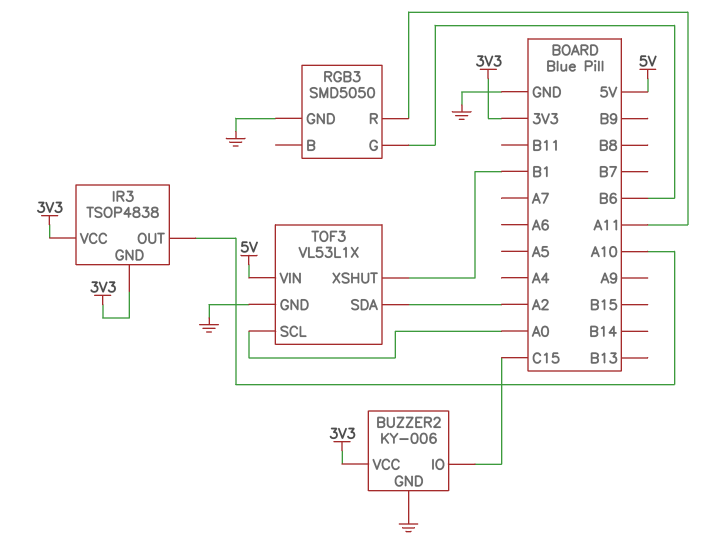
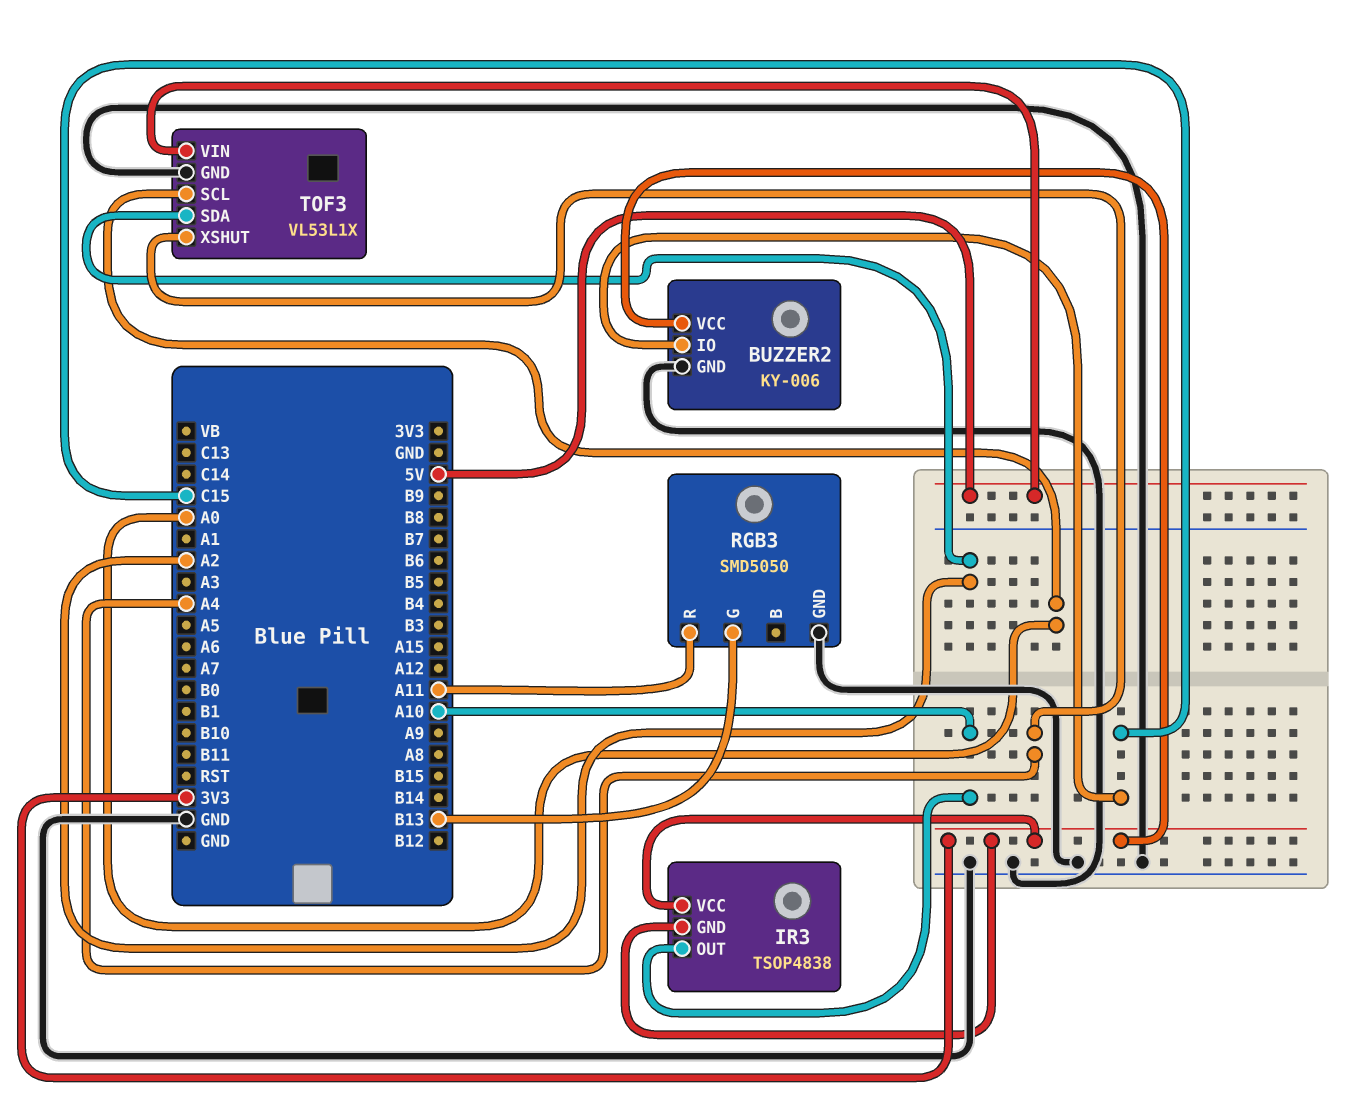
RGB3 pin G: B6 -> B13
TOF3 pin XSHUT: B1 -> A4

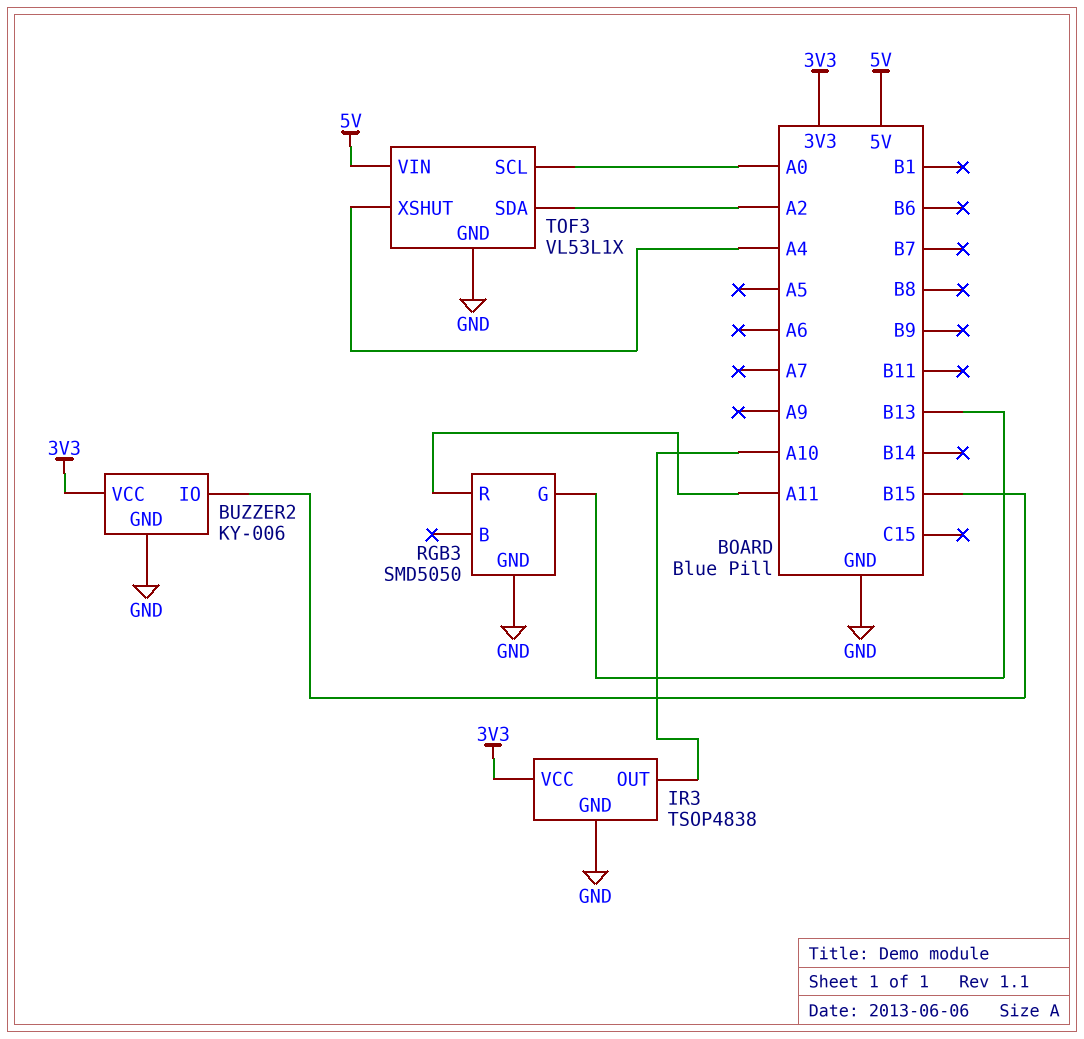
BUZZER2 pin IO: C15 -> B15
IR3 pin GND: 3V3 -> GND

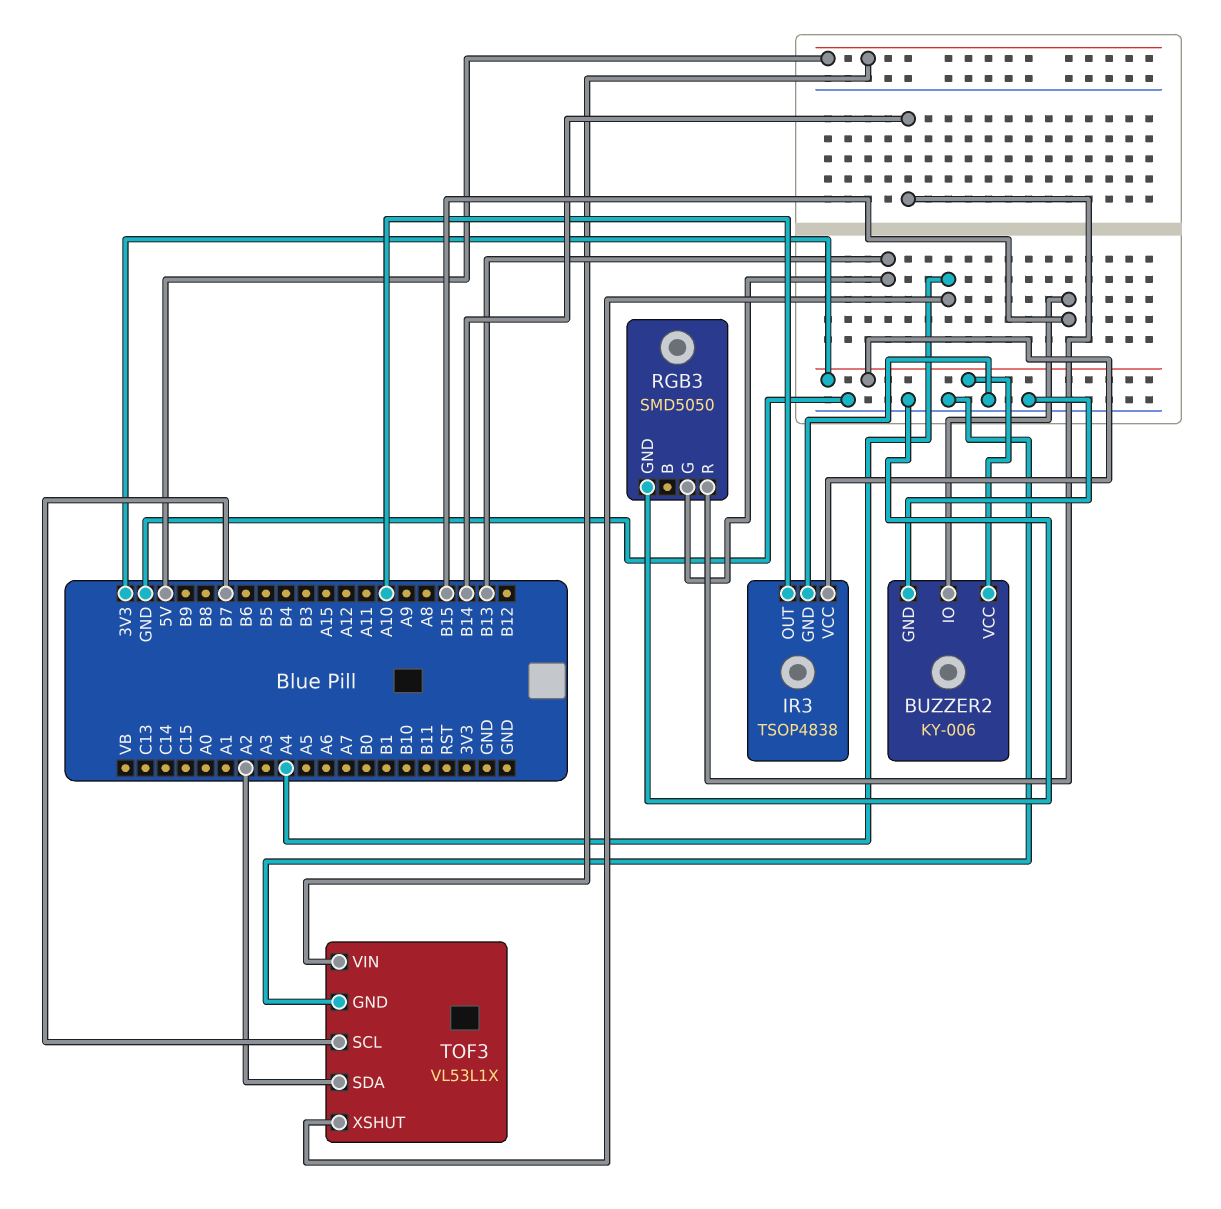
RGB3 pin R: A11 -> B14
TOF3 pin SCL: A0 -> B7

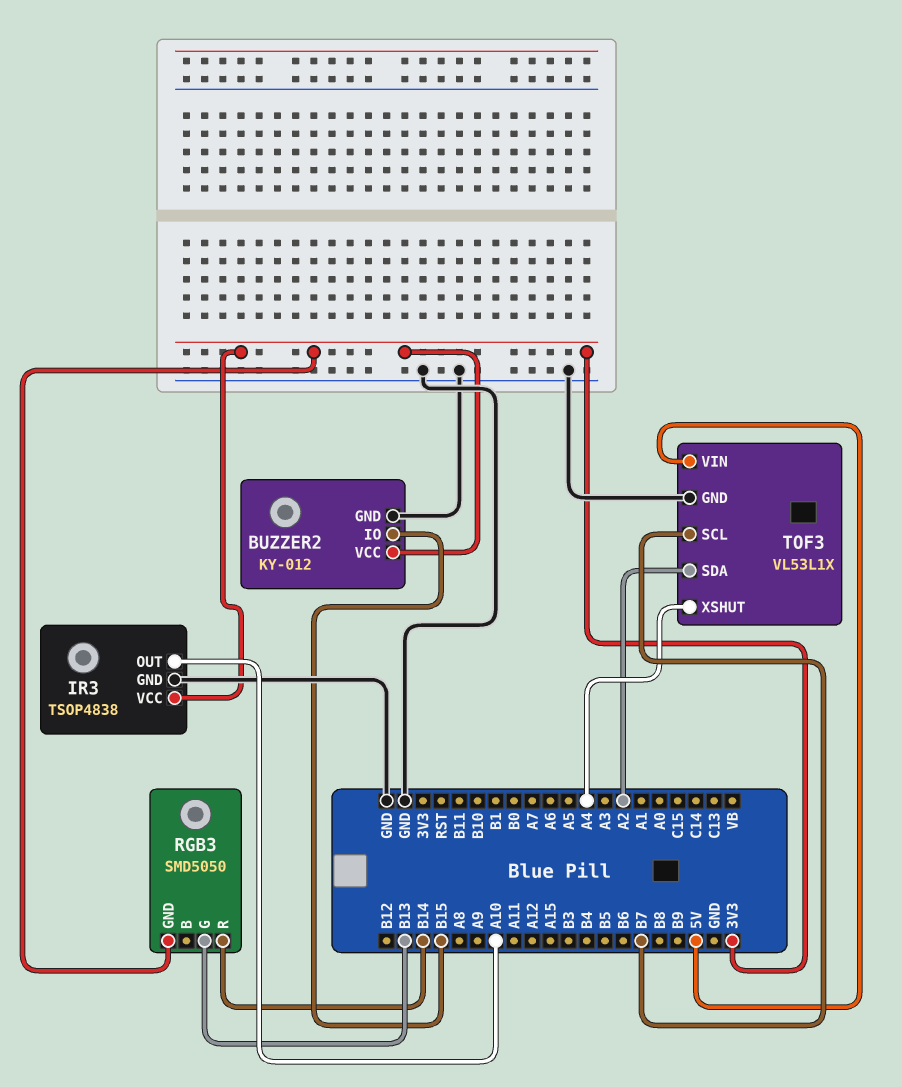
BUZZER2: KY-006 -> KY-012
RGB3 pin GND: GND -> 3V3

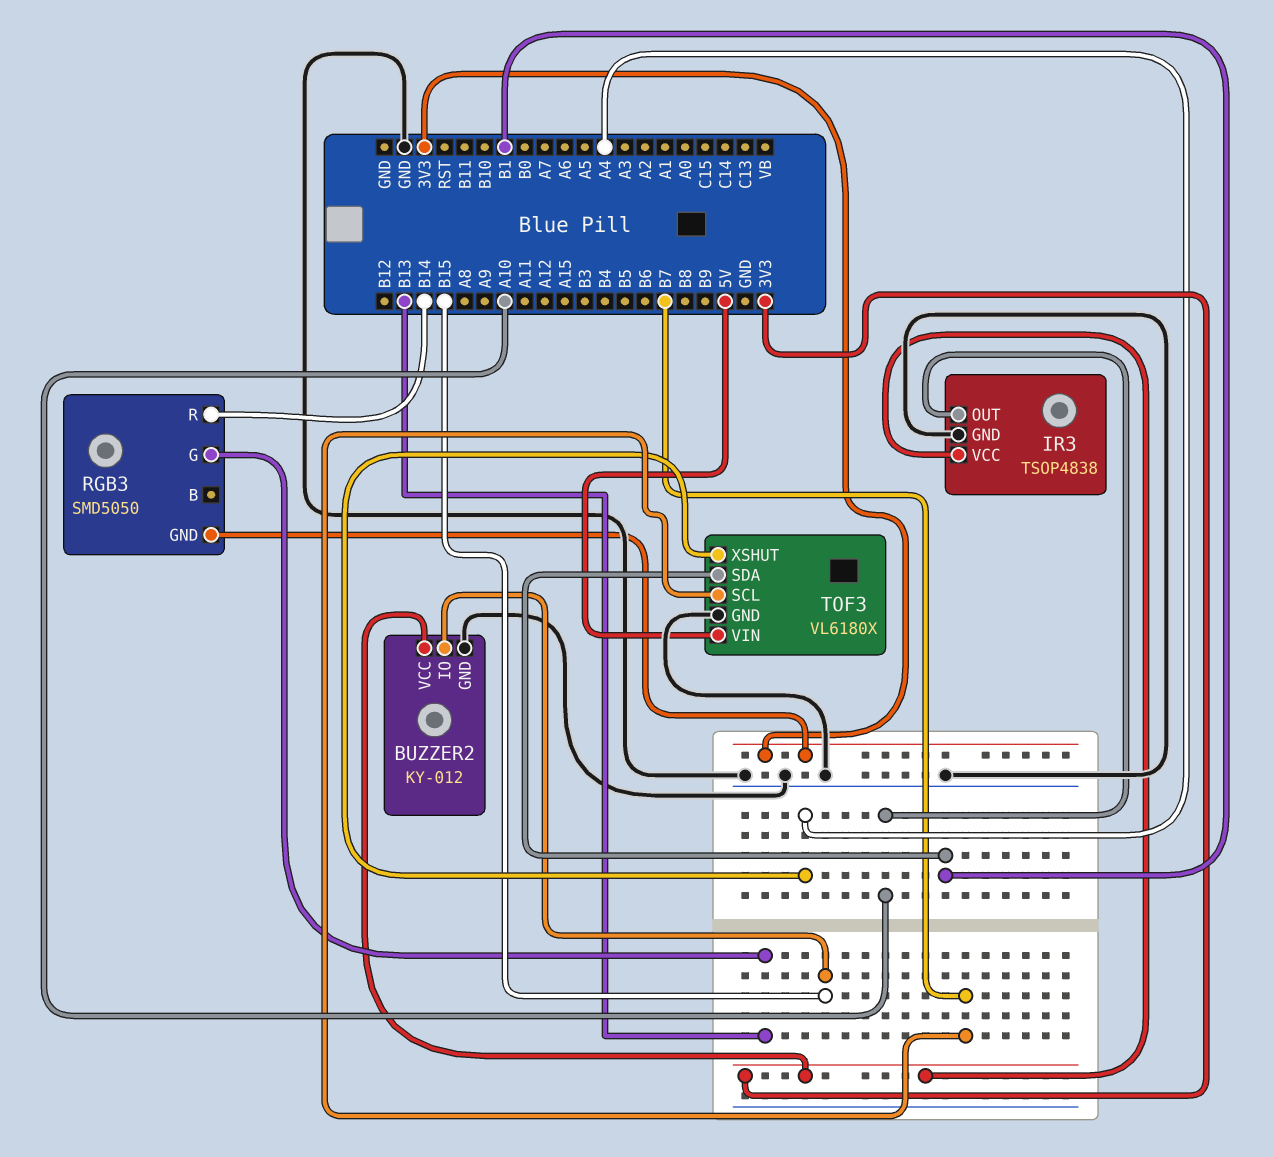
TOF3: VL53L1X -> VL6180X
TOF3 pin SDA: A2 -> B1

